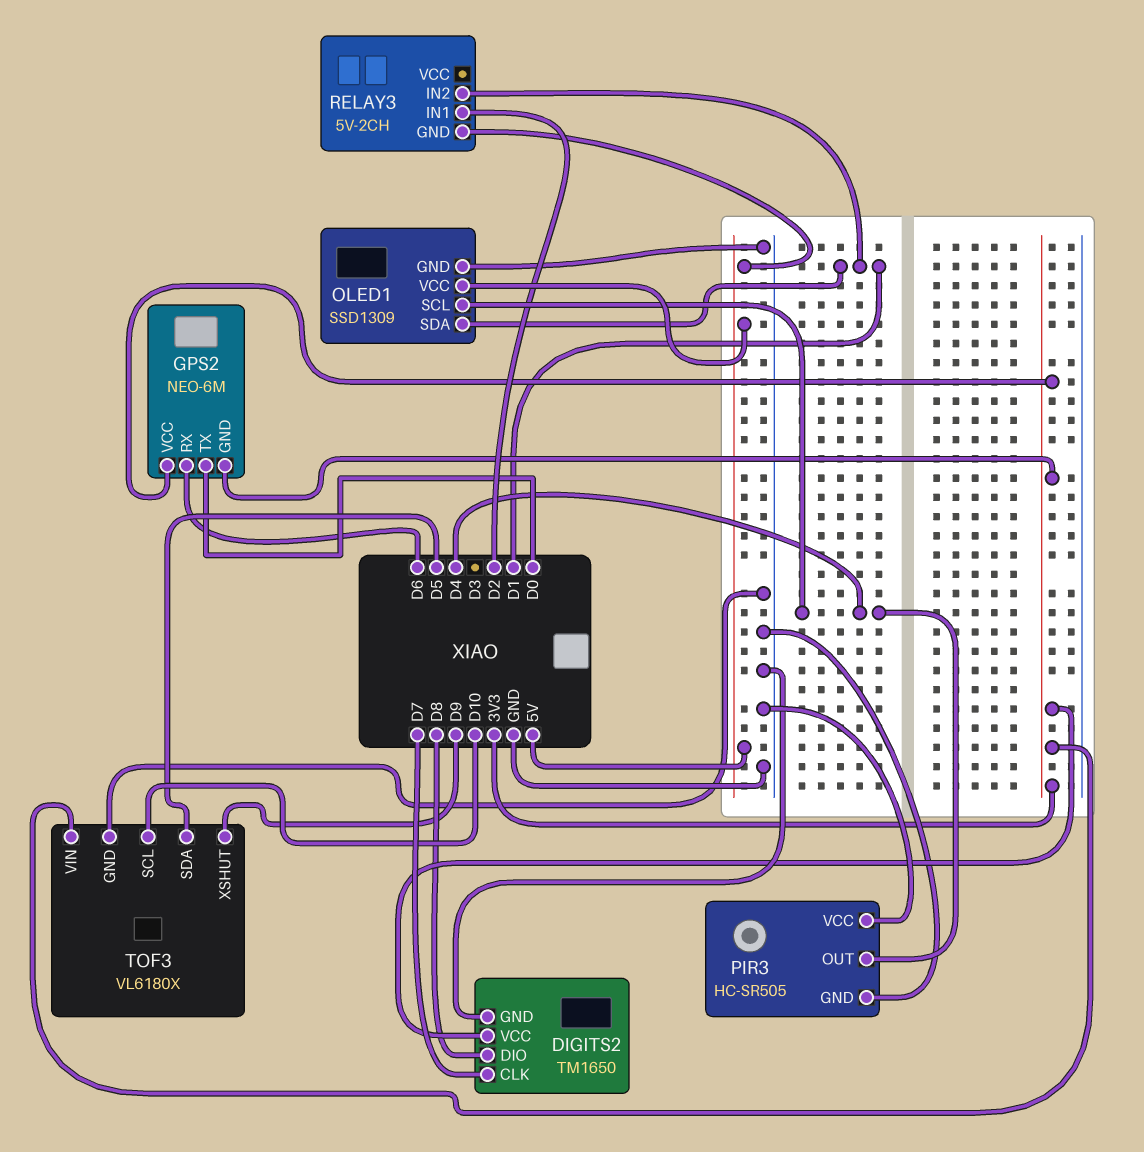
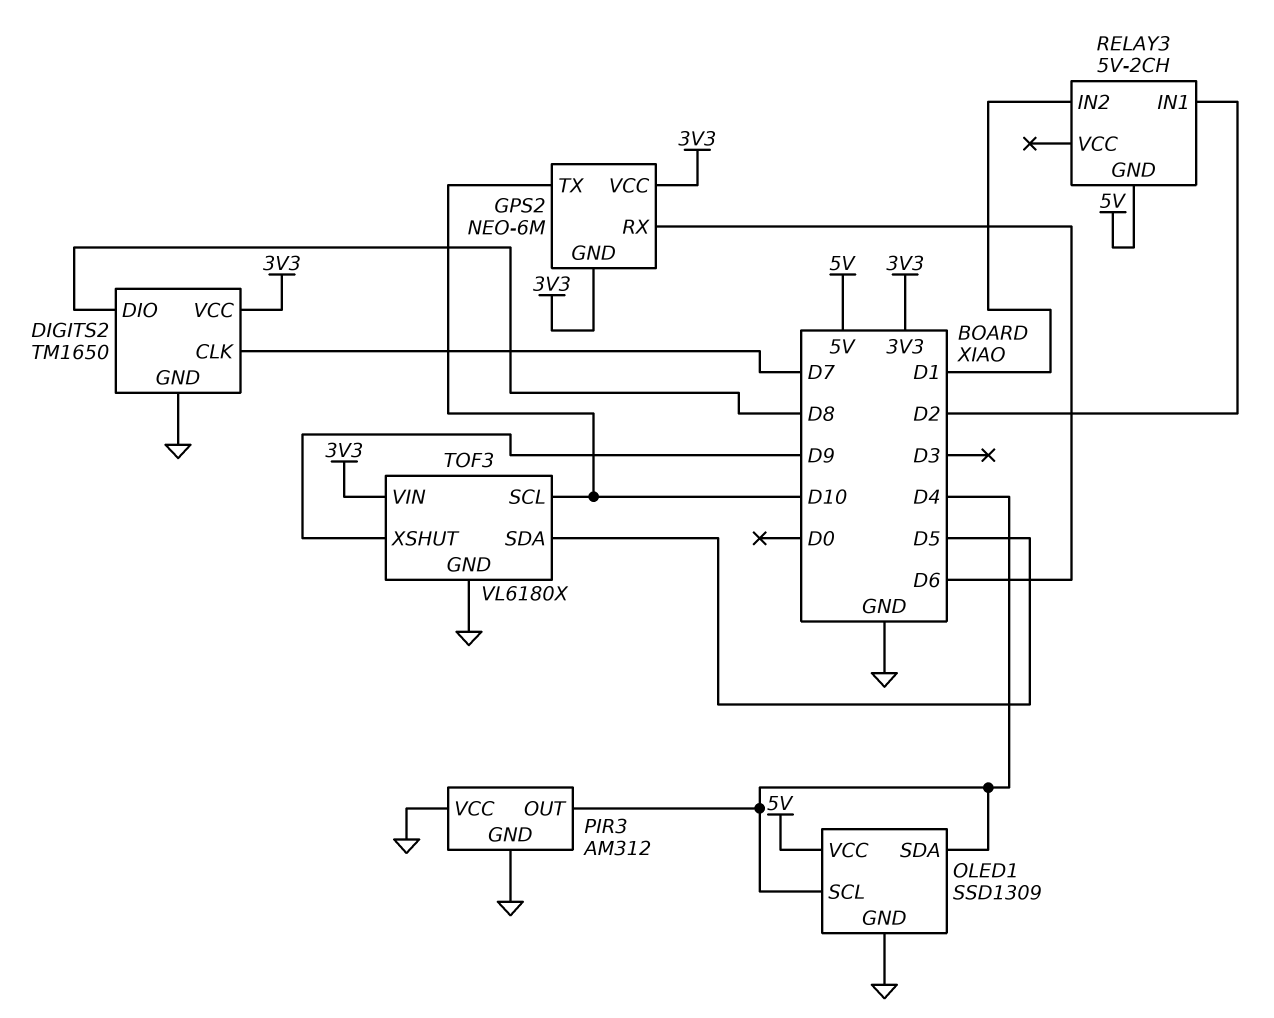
GPS2 pin TX: D0 -> D10
OLED1 pin SDA: D1 -> D4
PIR3: HC-SR505 -> AM312

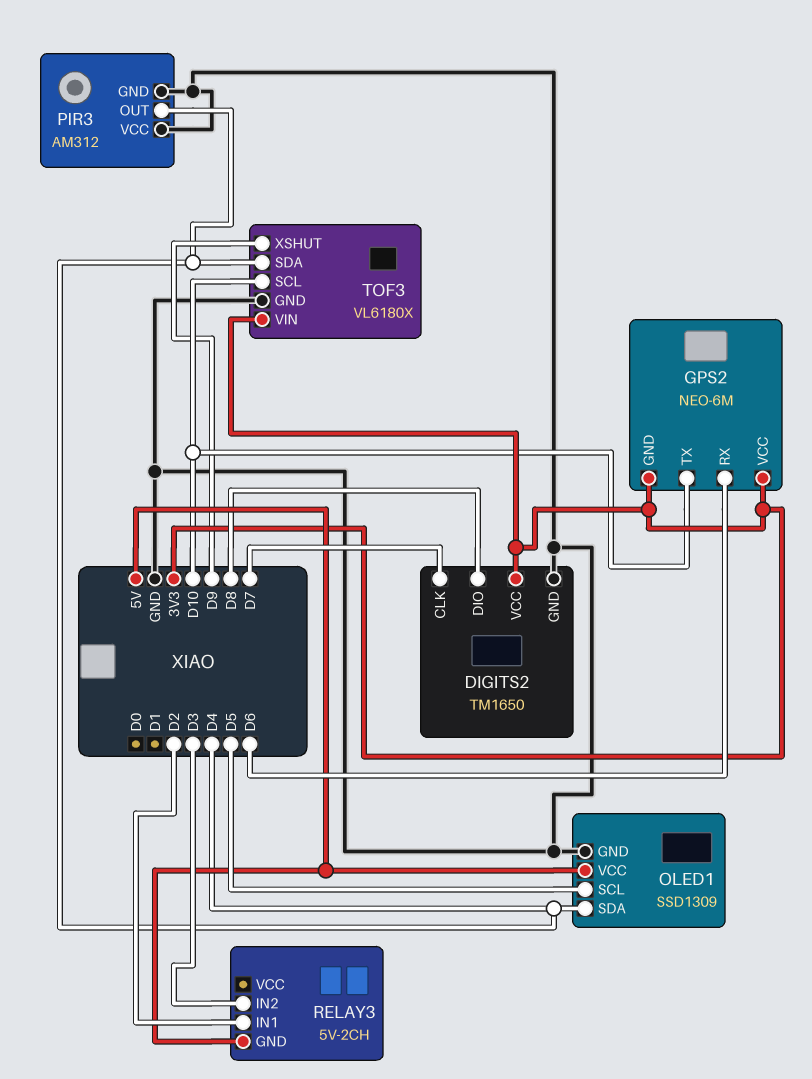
OLED1 pin SCL: D4 -> D5
RELAY3 pin IN2: D1 -> D3
TOF3 pin SDA: D5 -> D4

